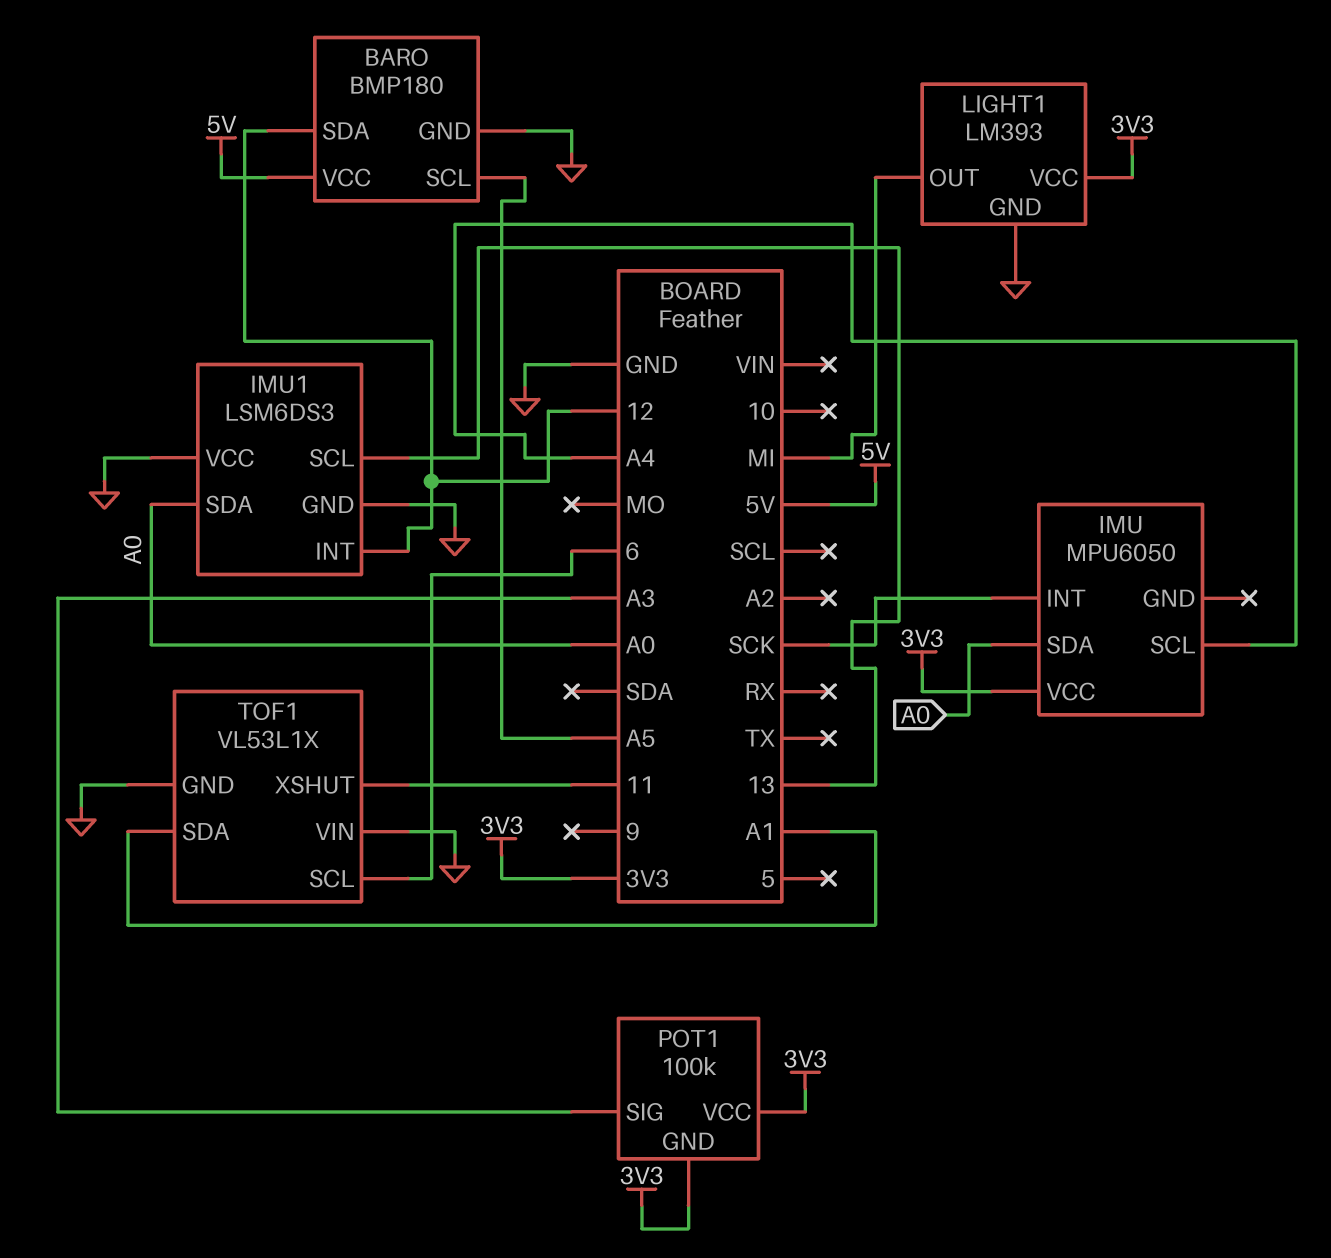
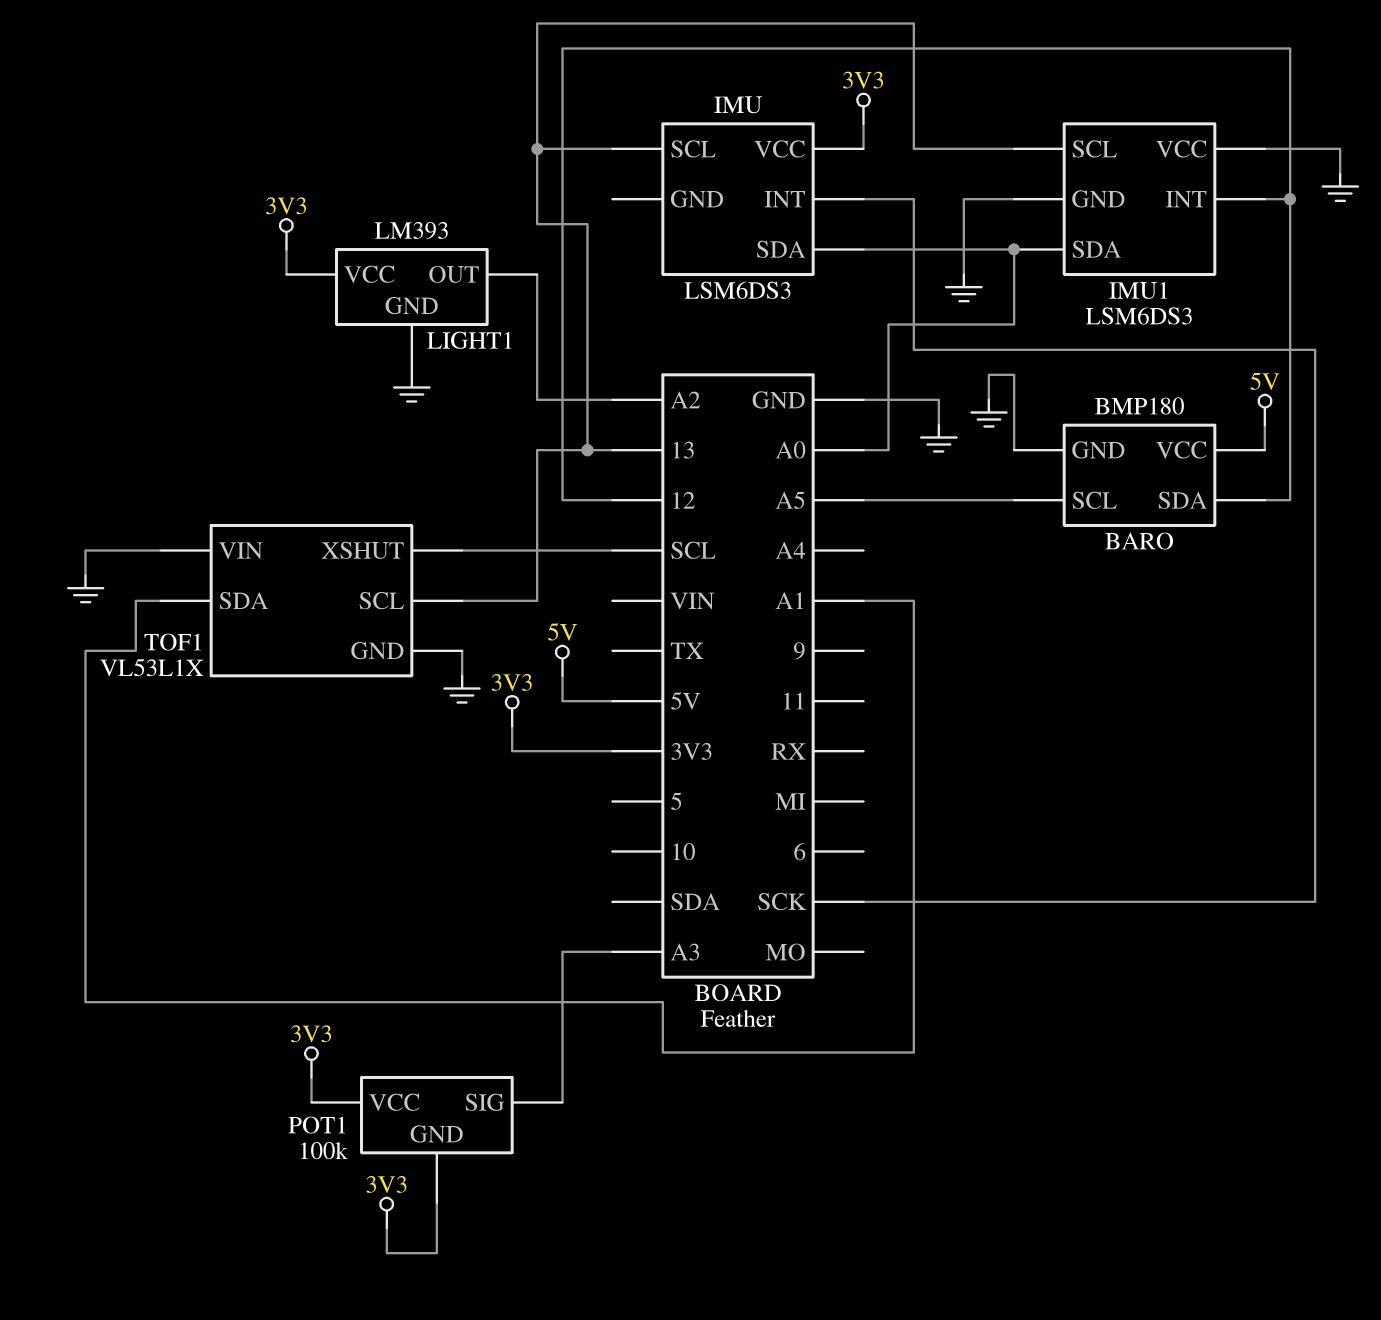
IMU: MPU6050 -> LSM6DS3
IMU pin SCL: A4 -> 13
LIGHT1 pin OUT: MI -> A2
TOF1 pin SCL: 6 -> 13
TOF1 pin XSHUT: 11 -> SCL

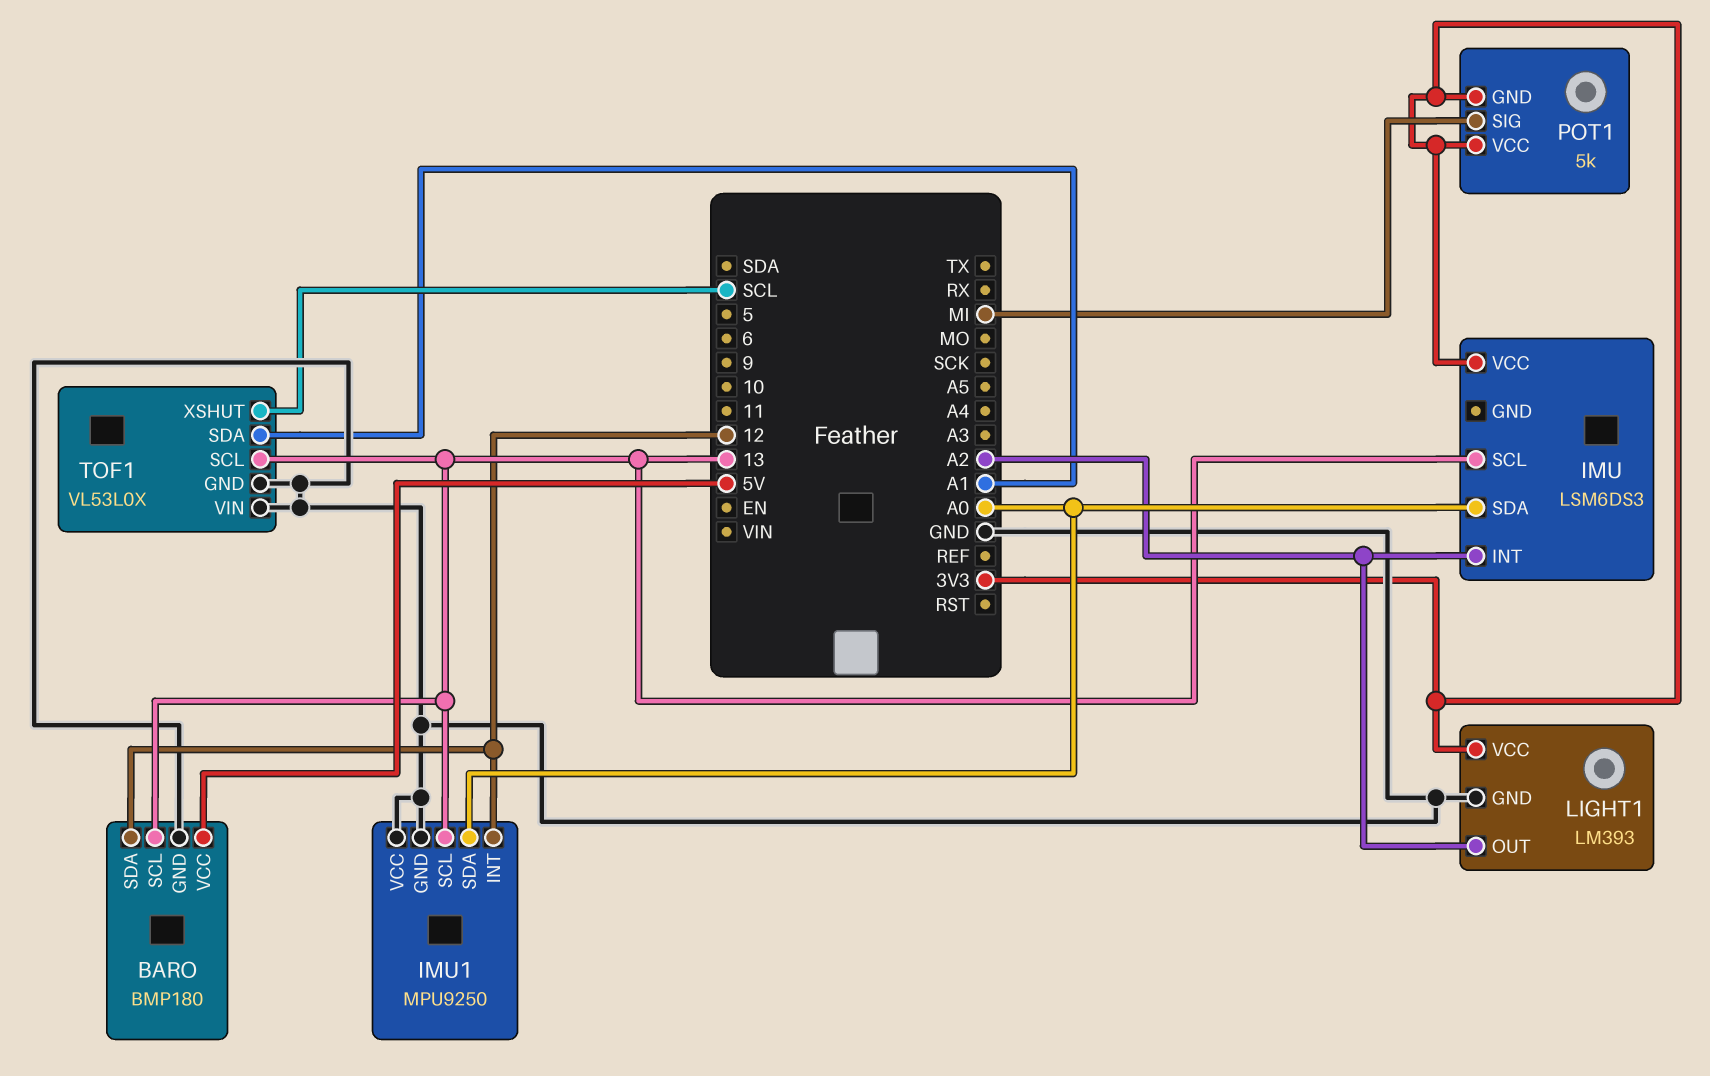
BARO pin SCL: A5 -> 13
IMU pin INT: SCK -> A2
IMU1: LSM6DS3 -> MPU9250
POT1: 100k -> 5k
POT1 pin SIG: A3 -> MI
TOF1: VL53L1X -> VL53L0X

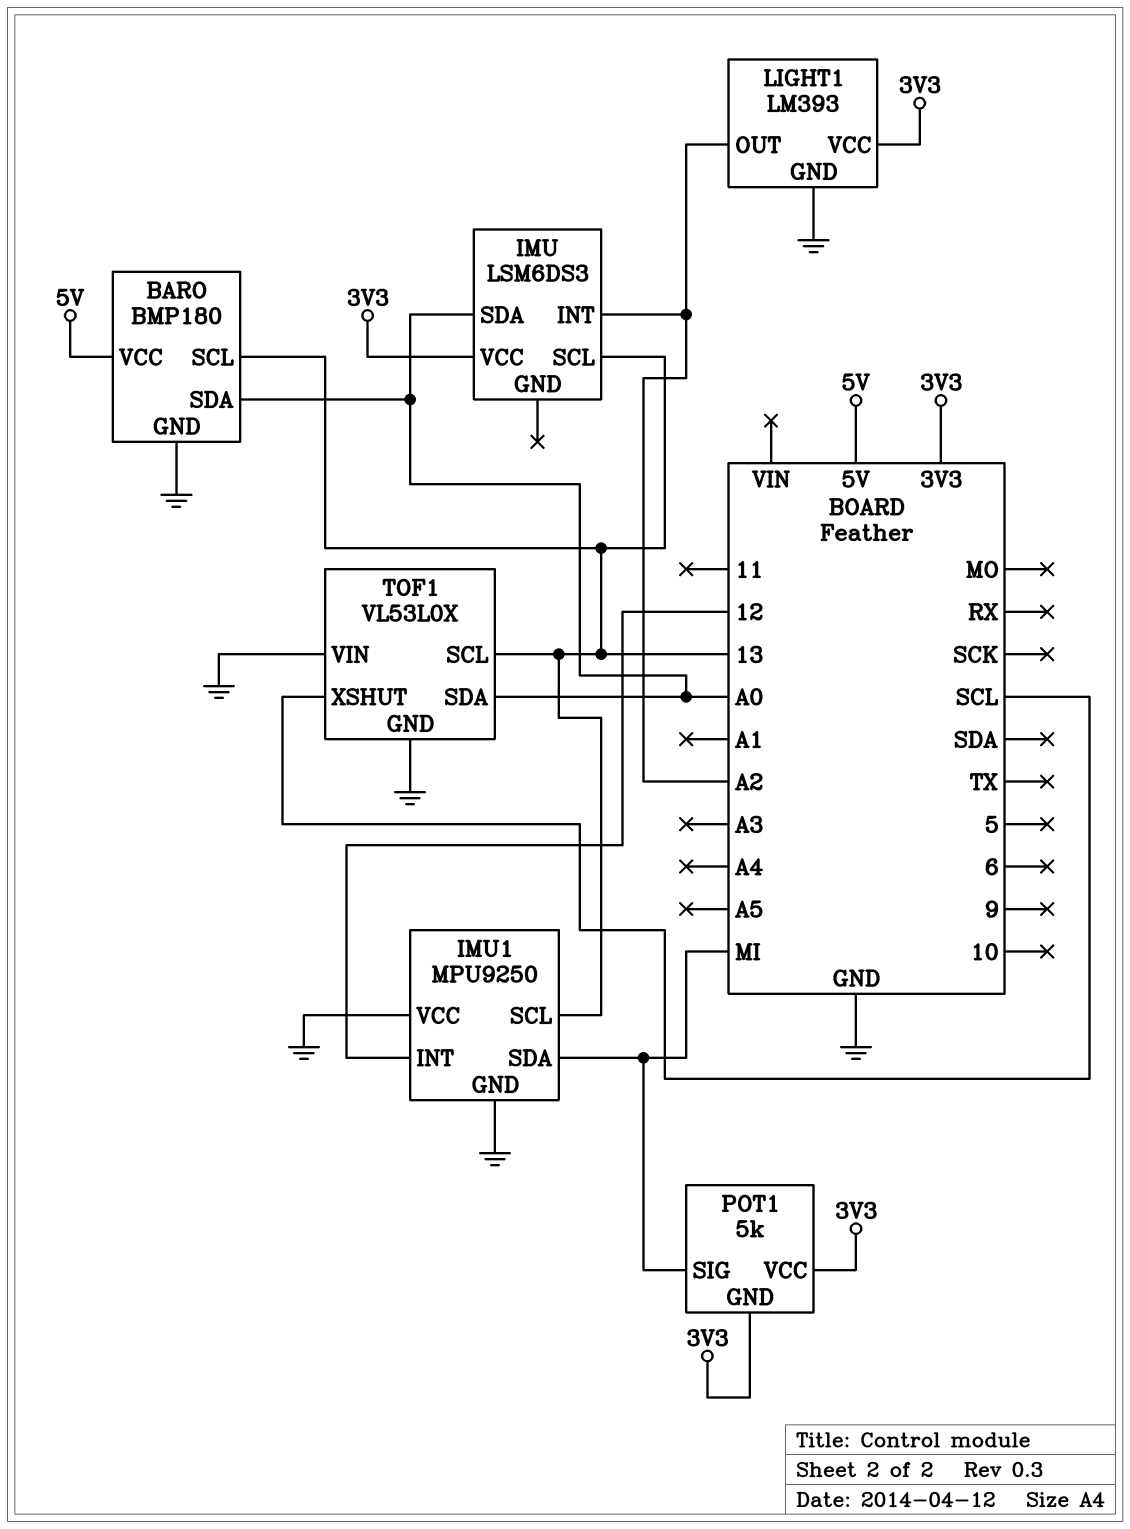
BARO pin SDA: 12 -> A0
IMU1 pin SDA: A0 -> MI
TOF1 pin SDA: A1 -> A0

